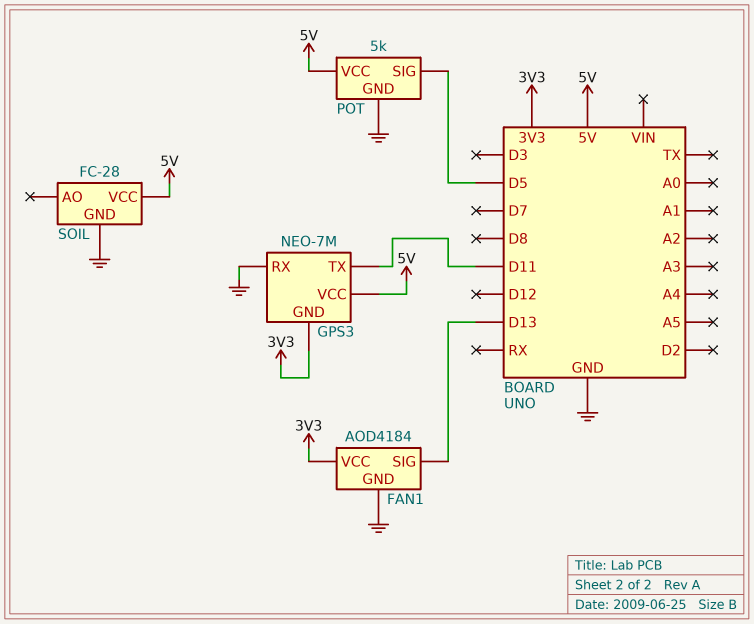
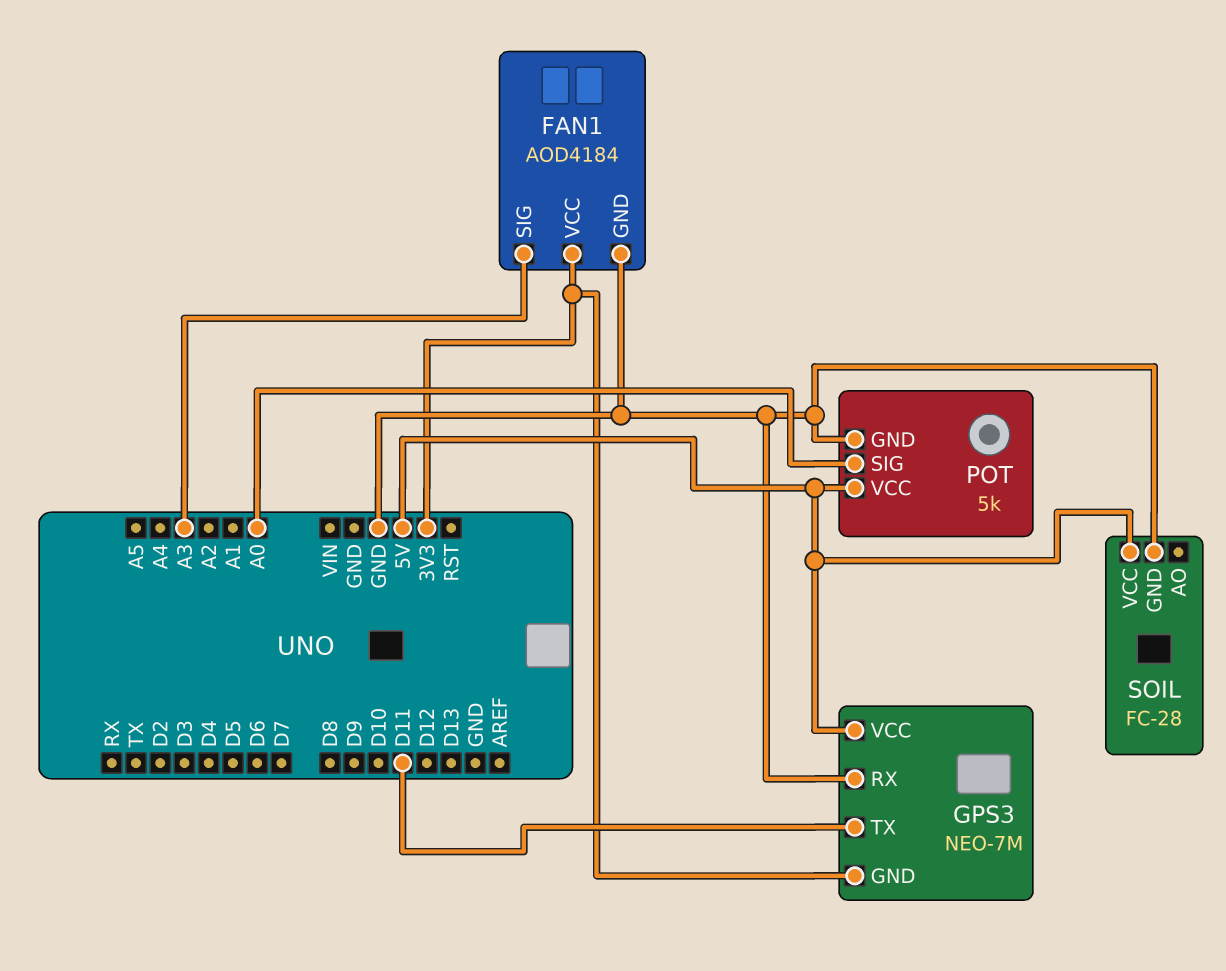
FAN1 pin SIG: D13 -> A3
POT pin SIG: D5 -> A0

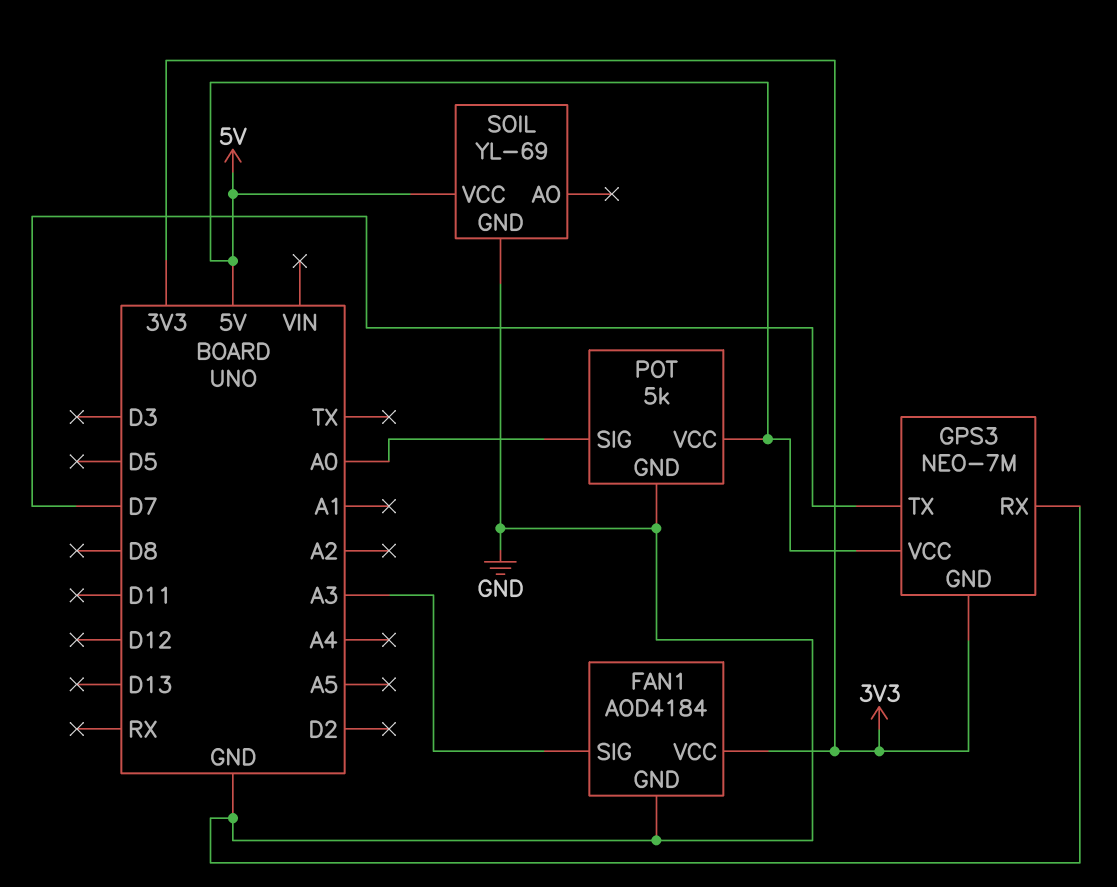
GPS3 pin TX: D11 -> D7
SOIL: FC-28 -> YL-69

